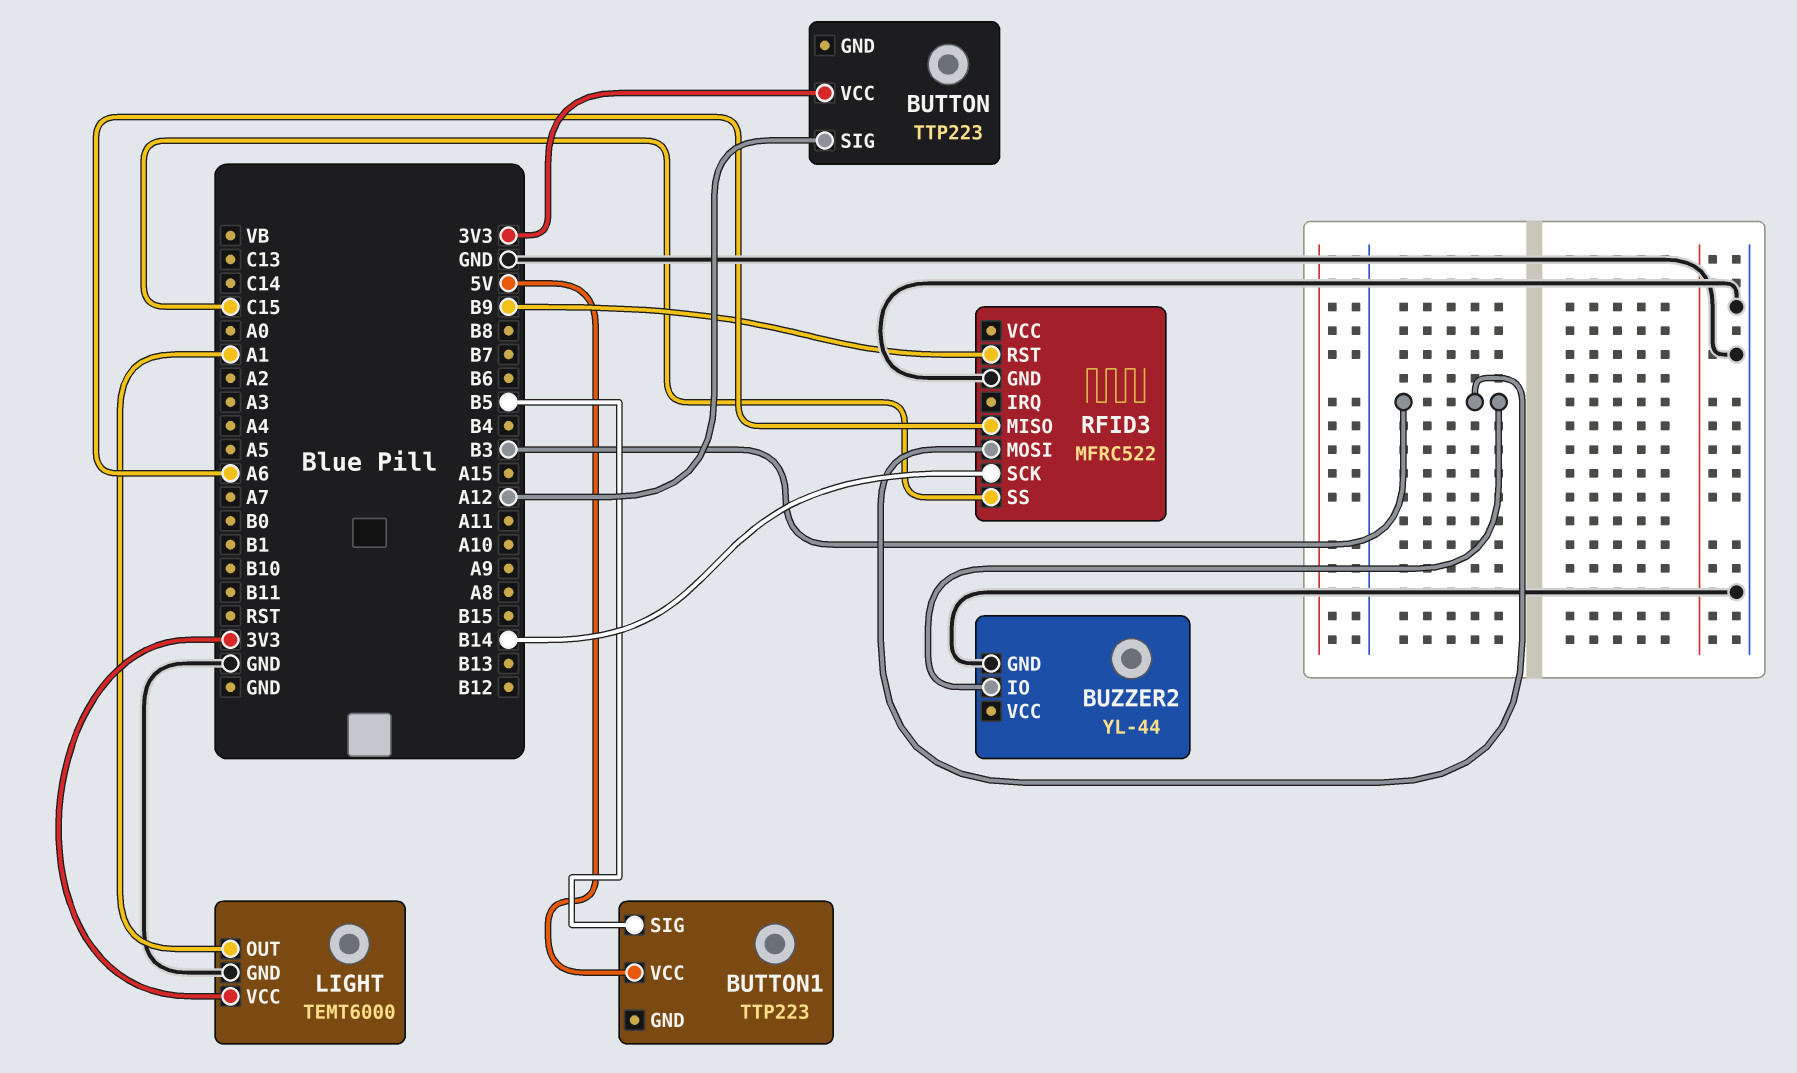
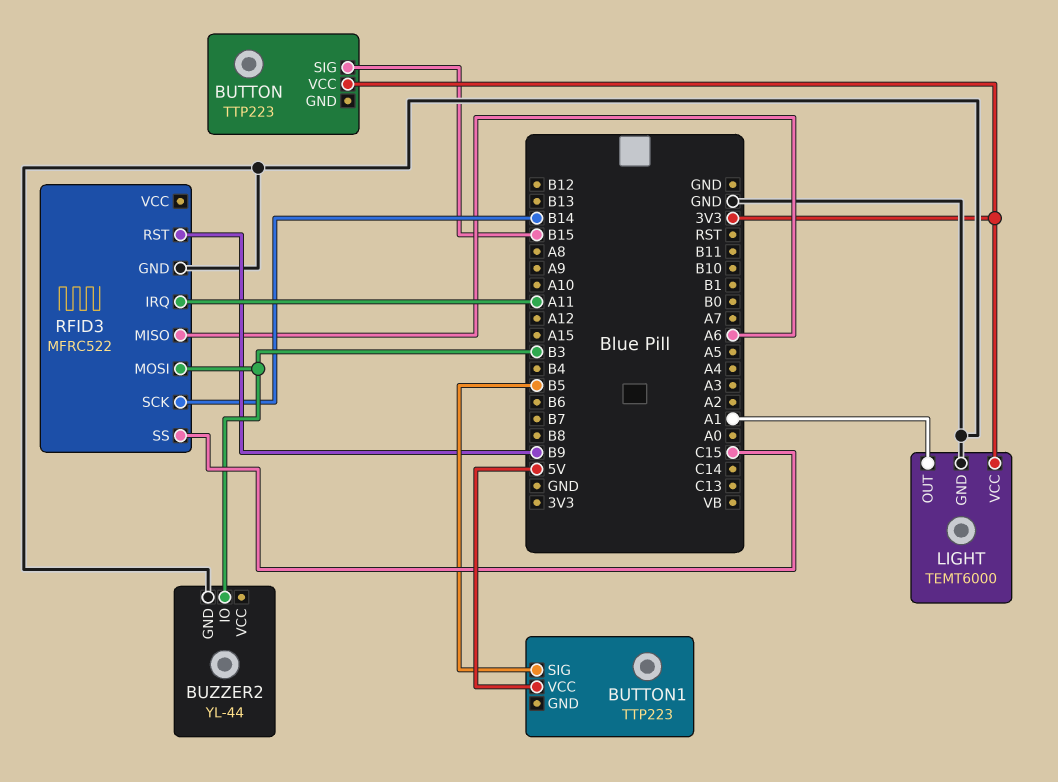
BUTTON pin SIG: A12 -> B15
RFID3 pin IRQ: none -> A11

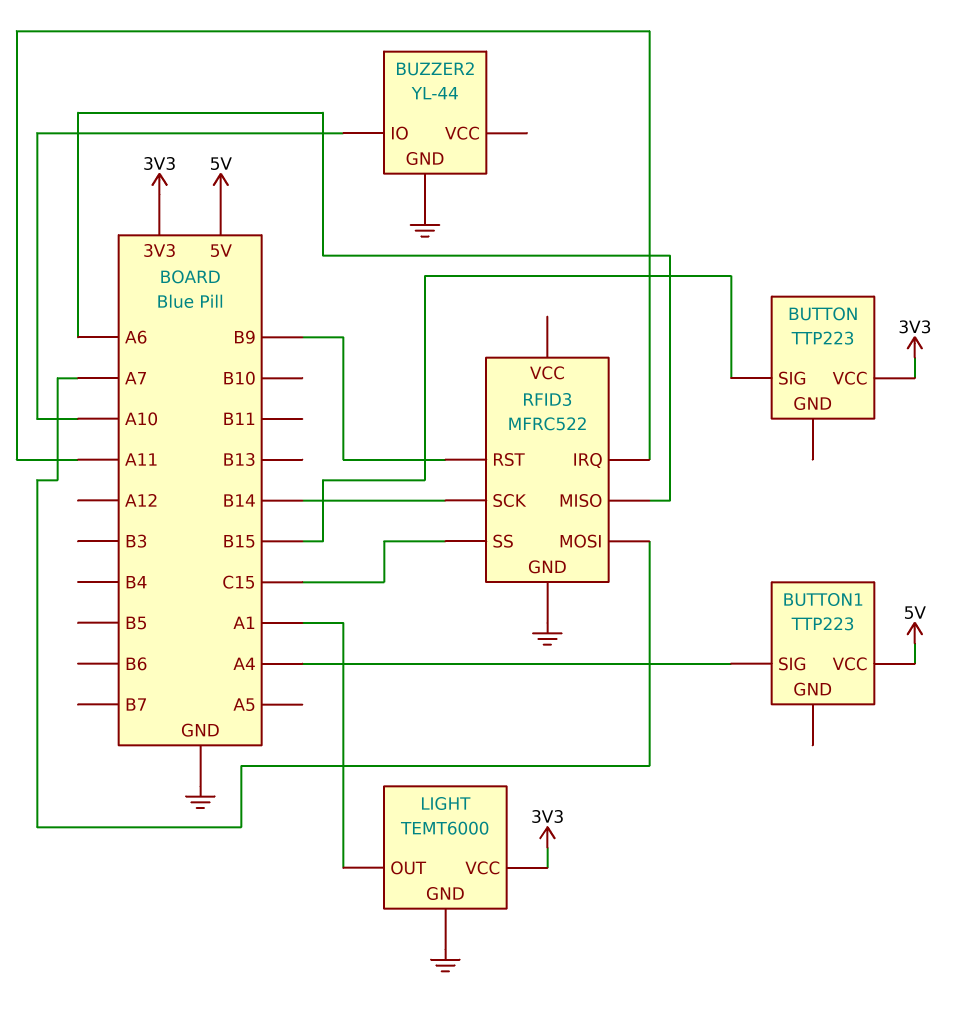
BUTTON1 pin SIG: B5 -> A4
BUZZER2 pin IO: B3 -> A10
RFID3 pin MOSI: B3 -> A7

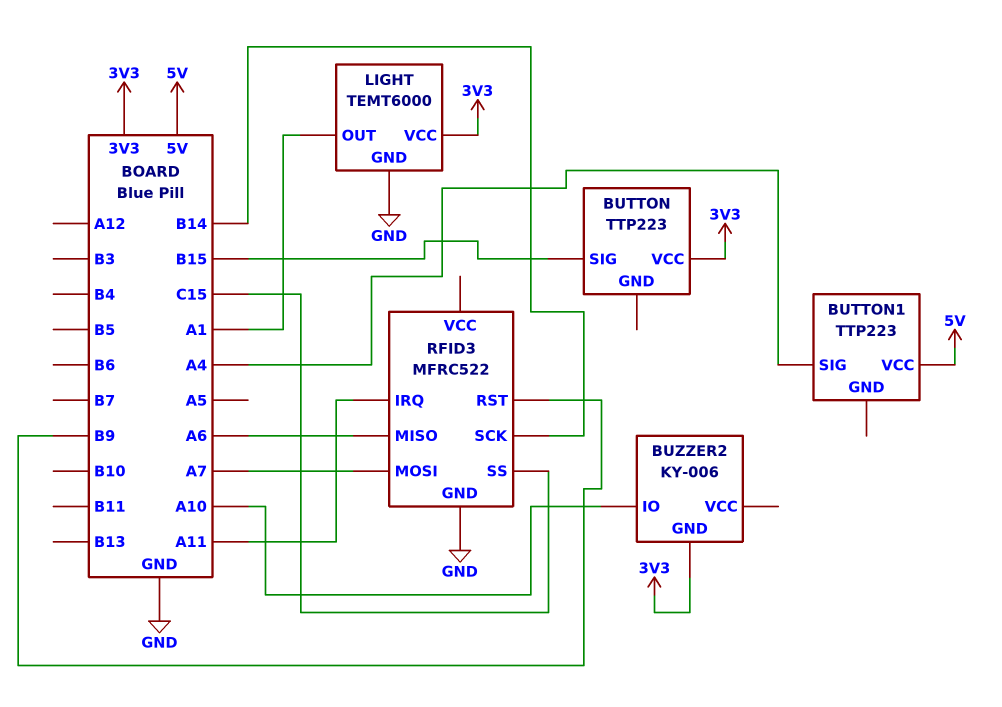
BUZZER2: YL-44 -> KY-006
BUZZER2 pin GND: GND -> 3V3

